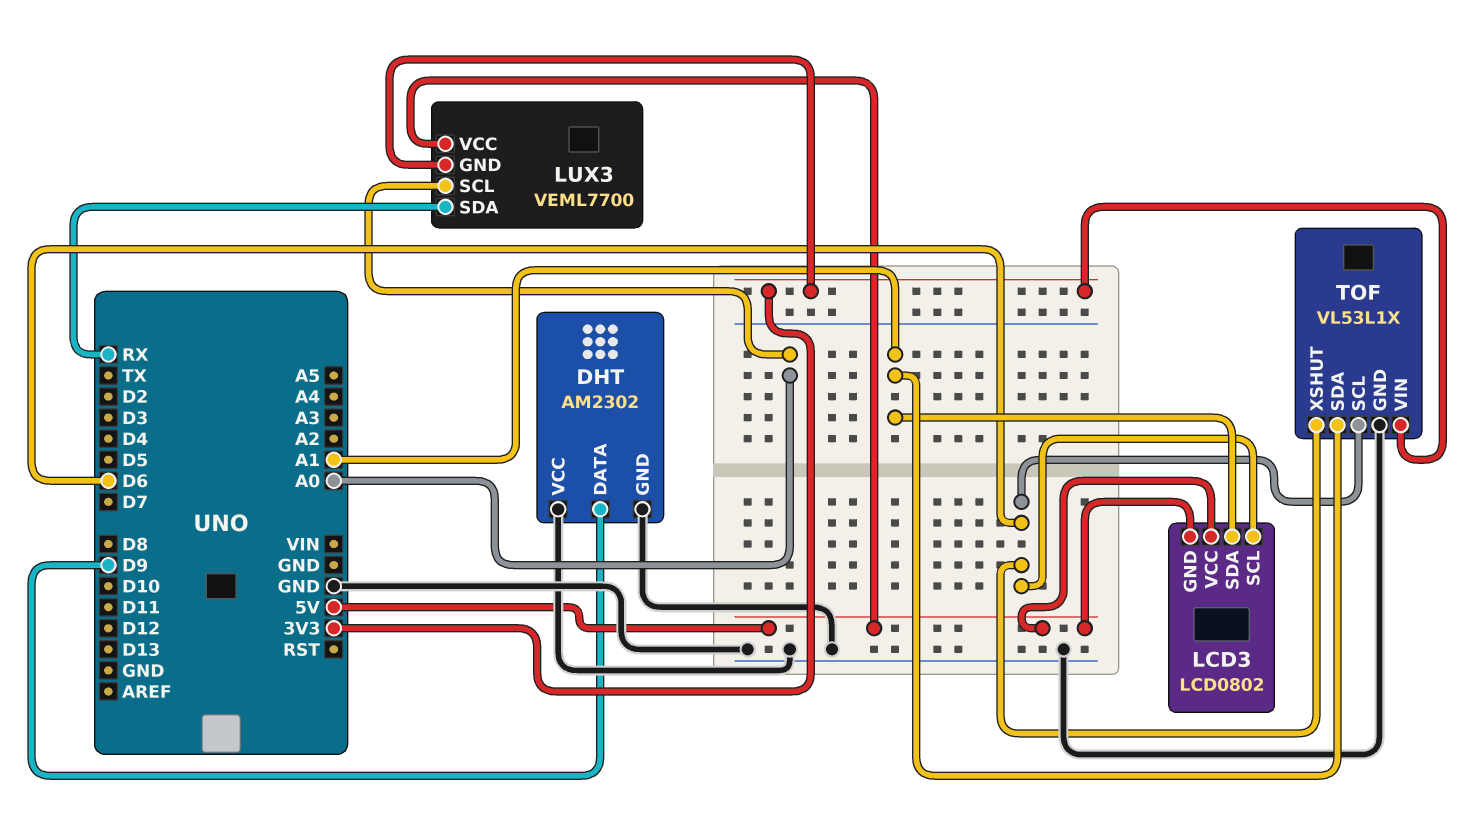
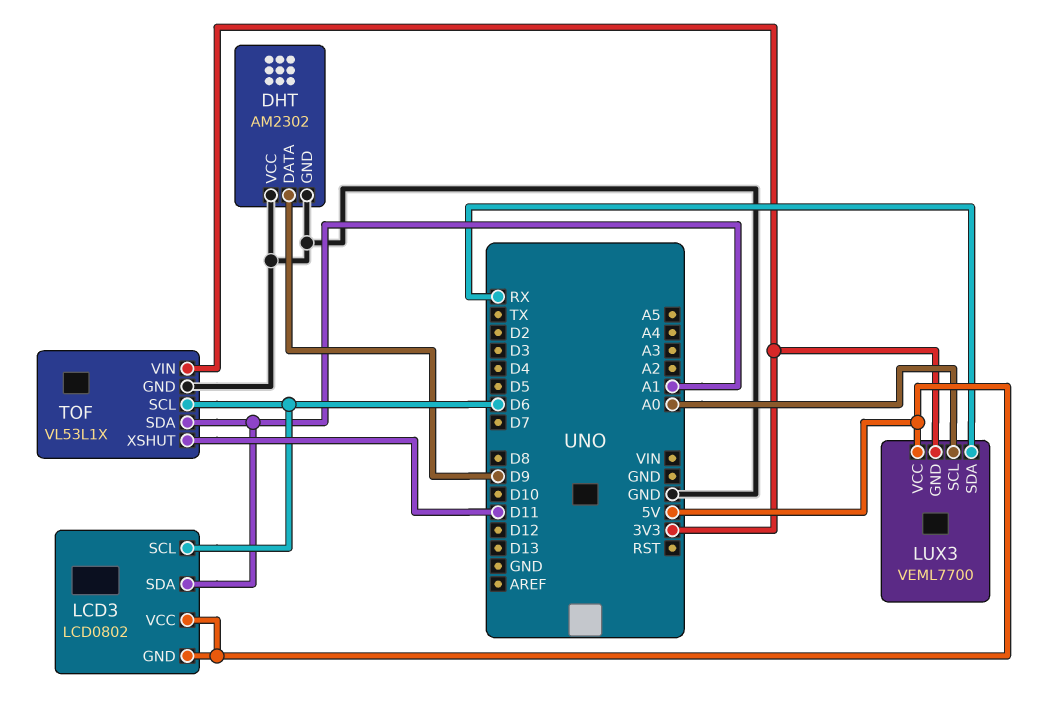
TOF pin XSHUT: D6 -> D11

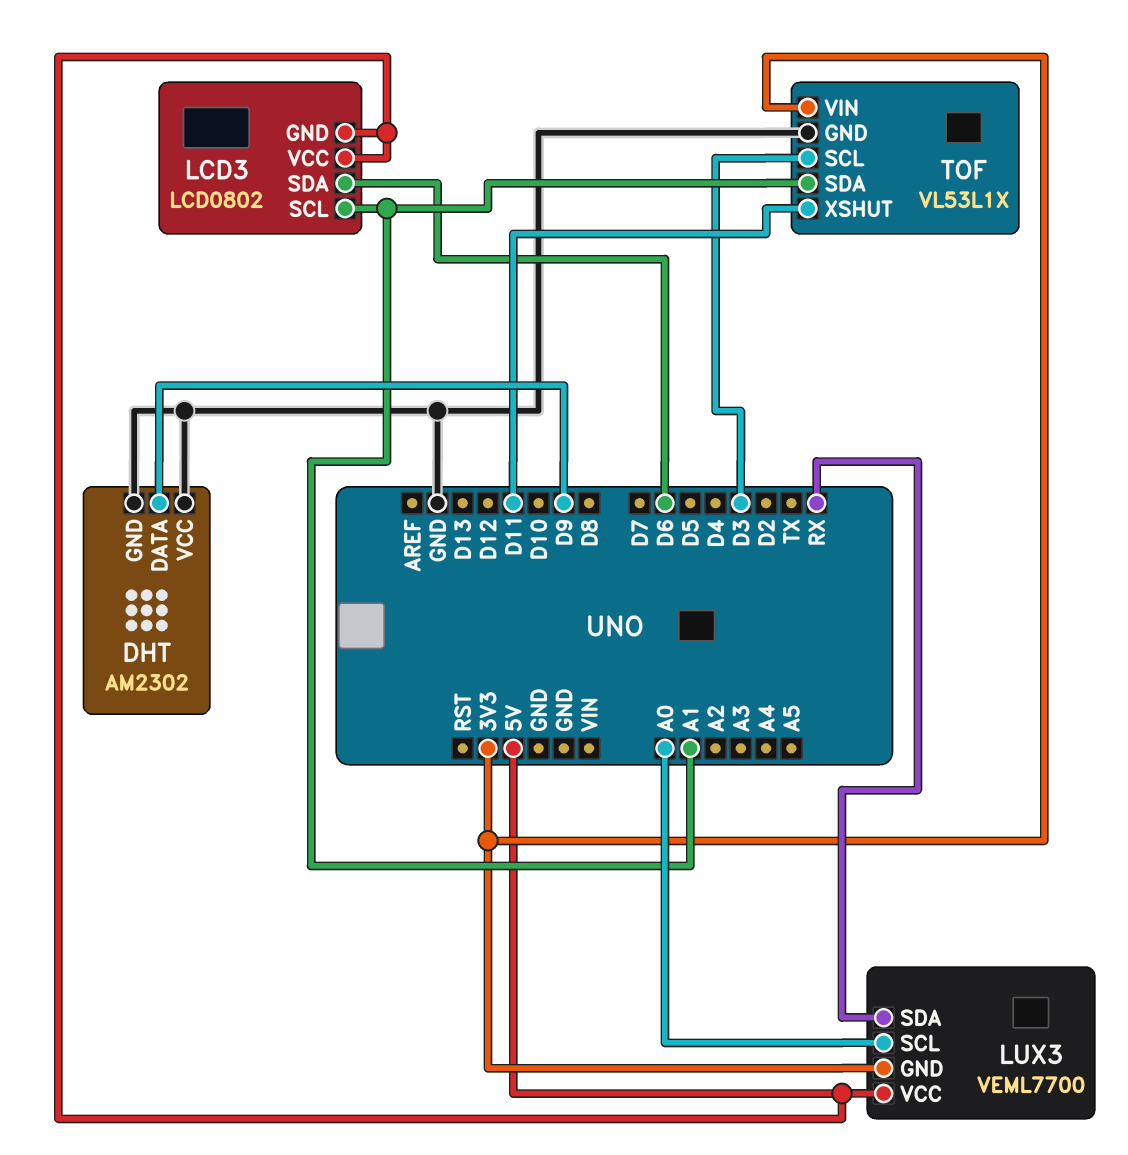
LCD3 pin SCL: D6 -> A1
LCD3 pin SDA: A1 -> D6
TOF pin SCL: D6 -> D3

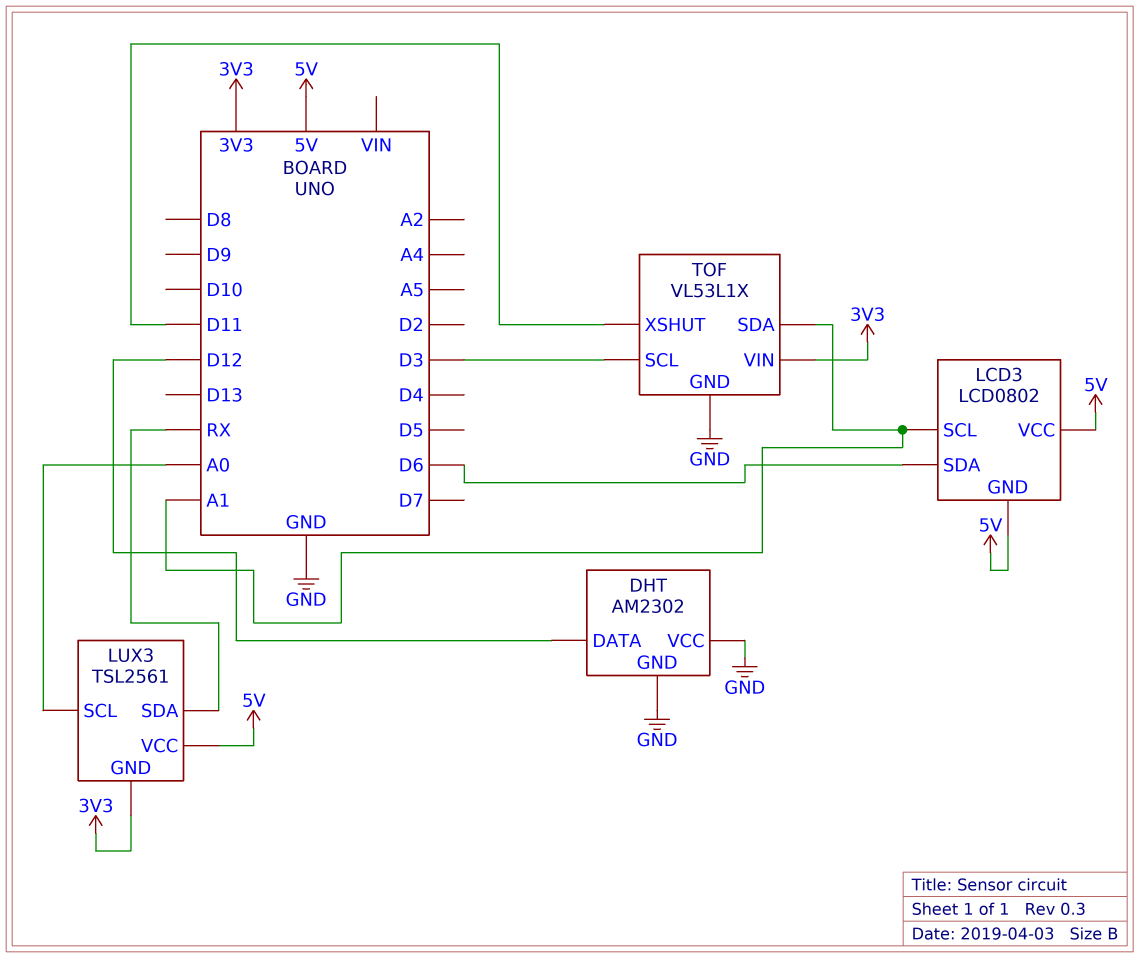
DHT pin DATA: D9 -> D12
LUX3: VEML7700 -> TSL2561

